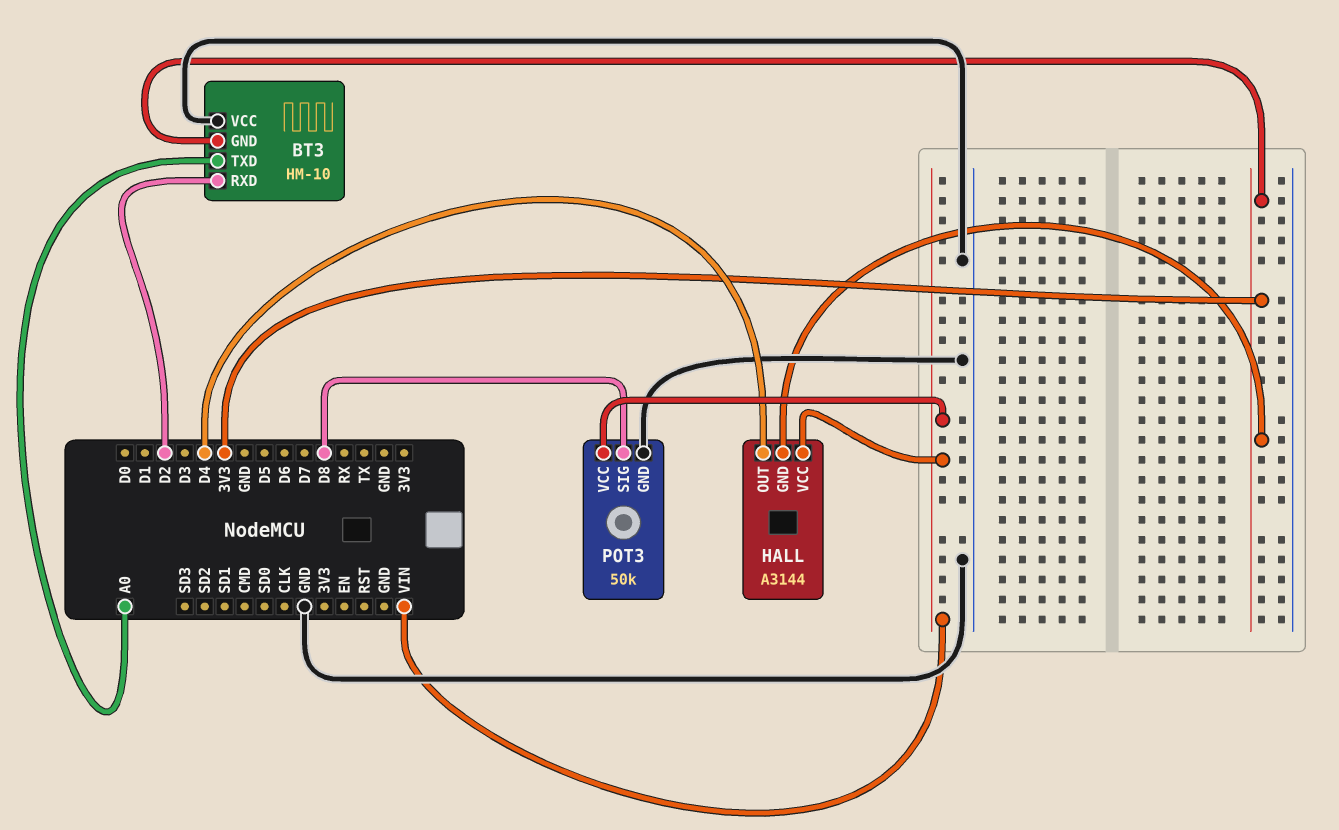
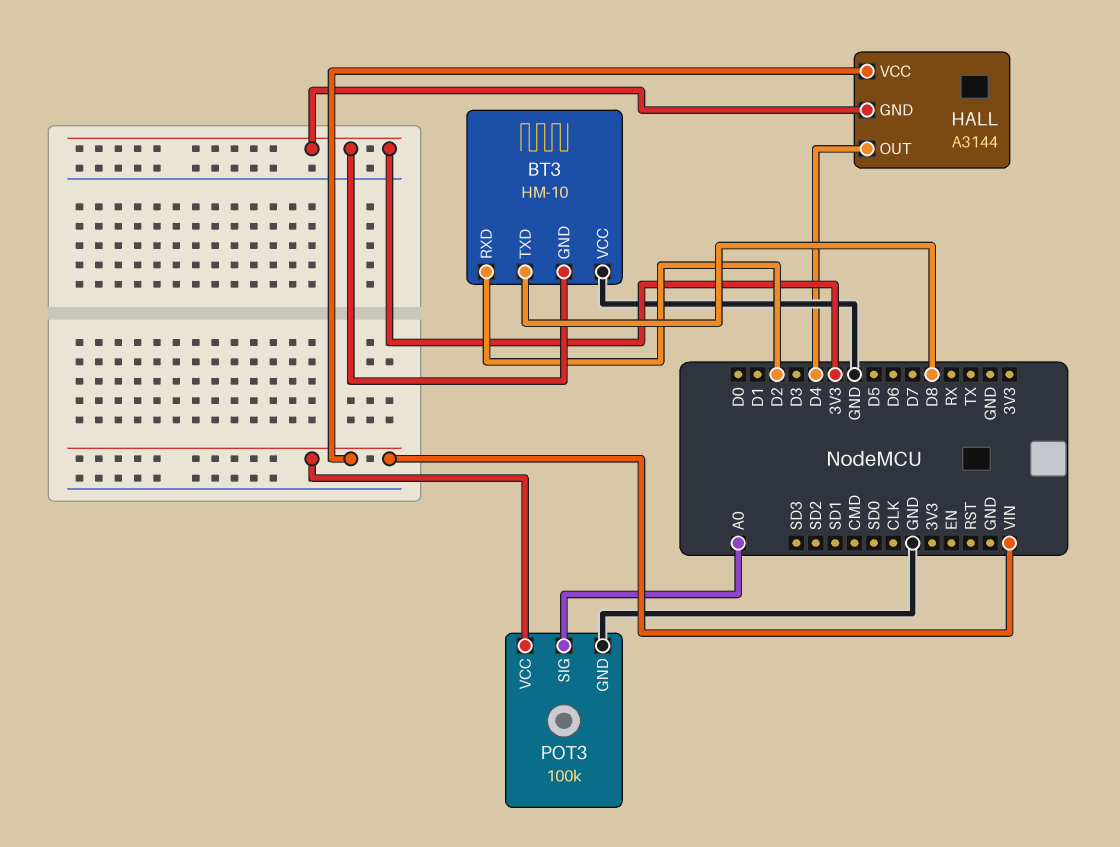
BT3 pin TXD: A0 -> D8
POT3: 50k -> 100k
POT3 pin SIG: D8 -> A0

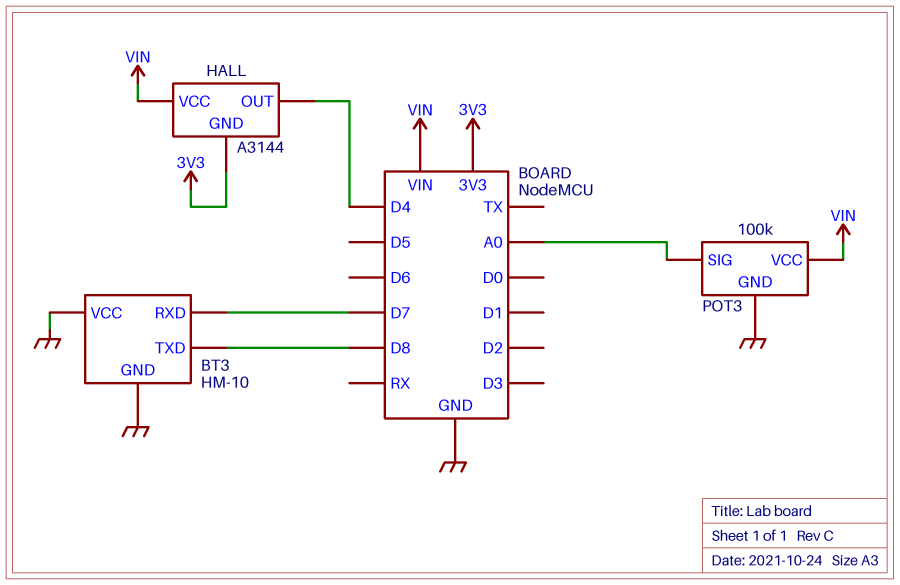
BT3 pin GND: 3V3 -> GND
BT3 pin RXD: D2 -> D7

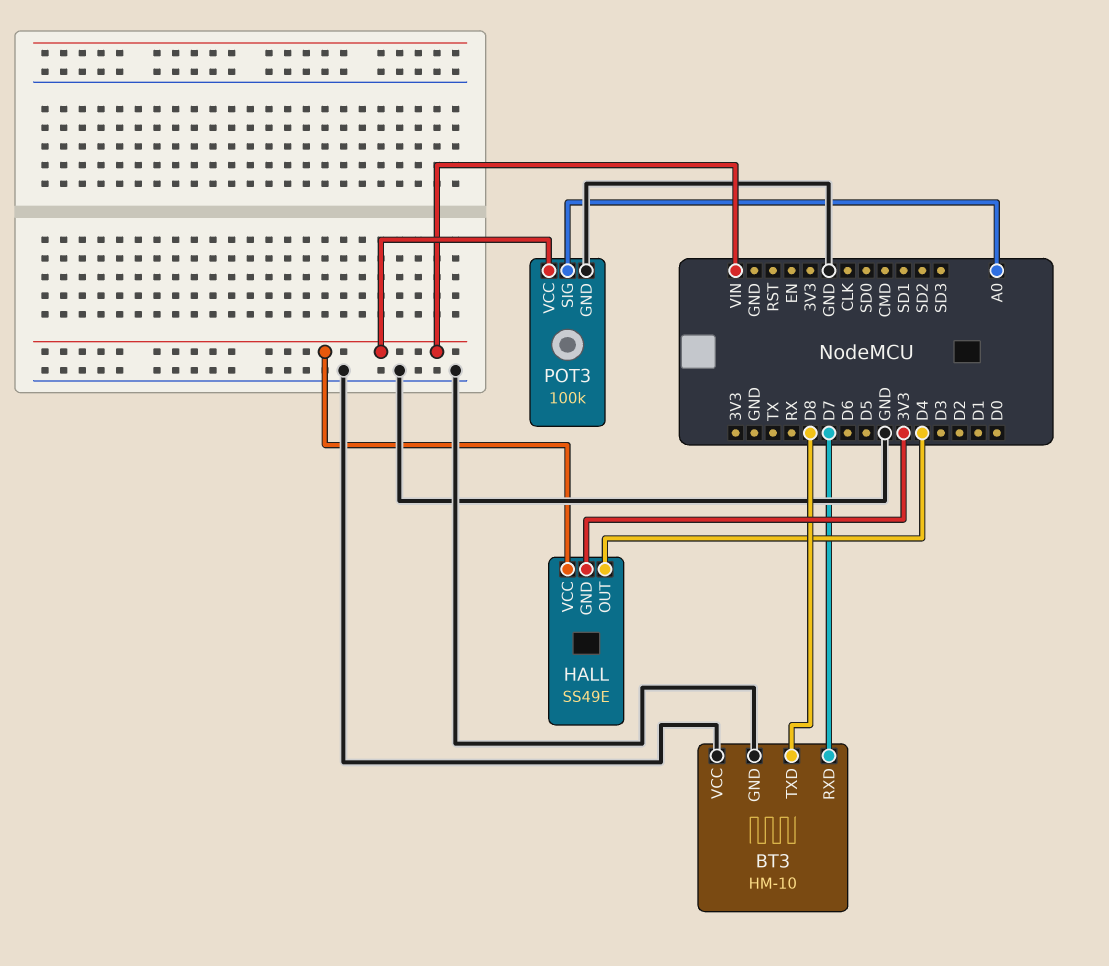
HALL: A3144 -> SS49E

